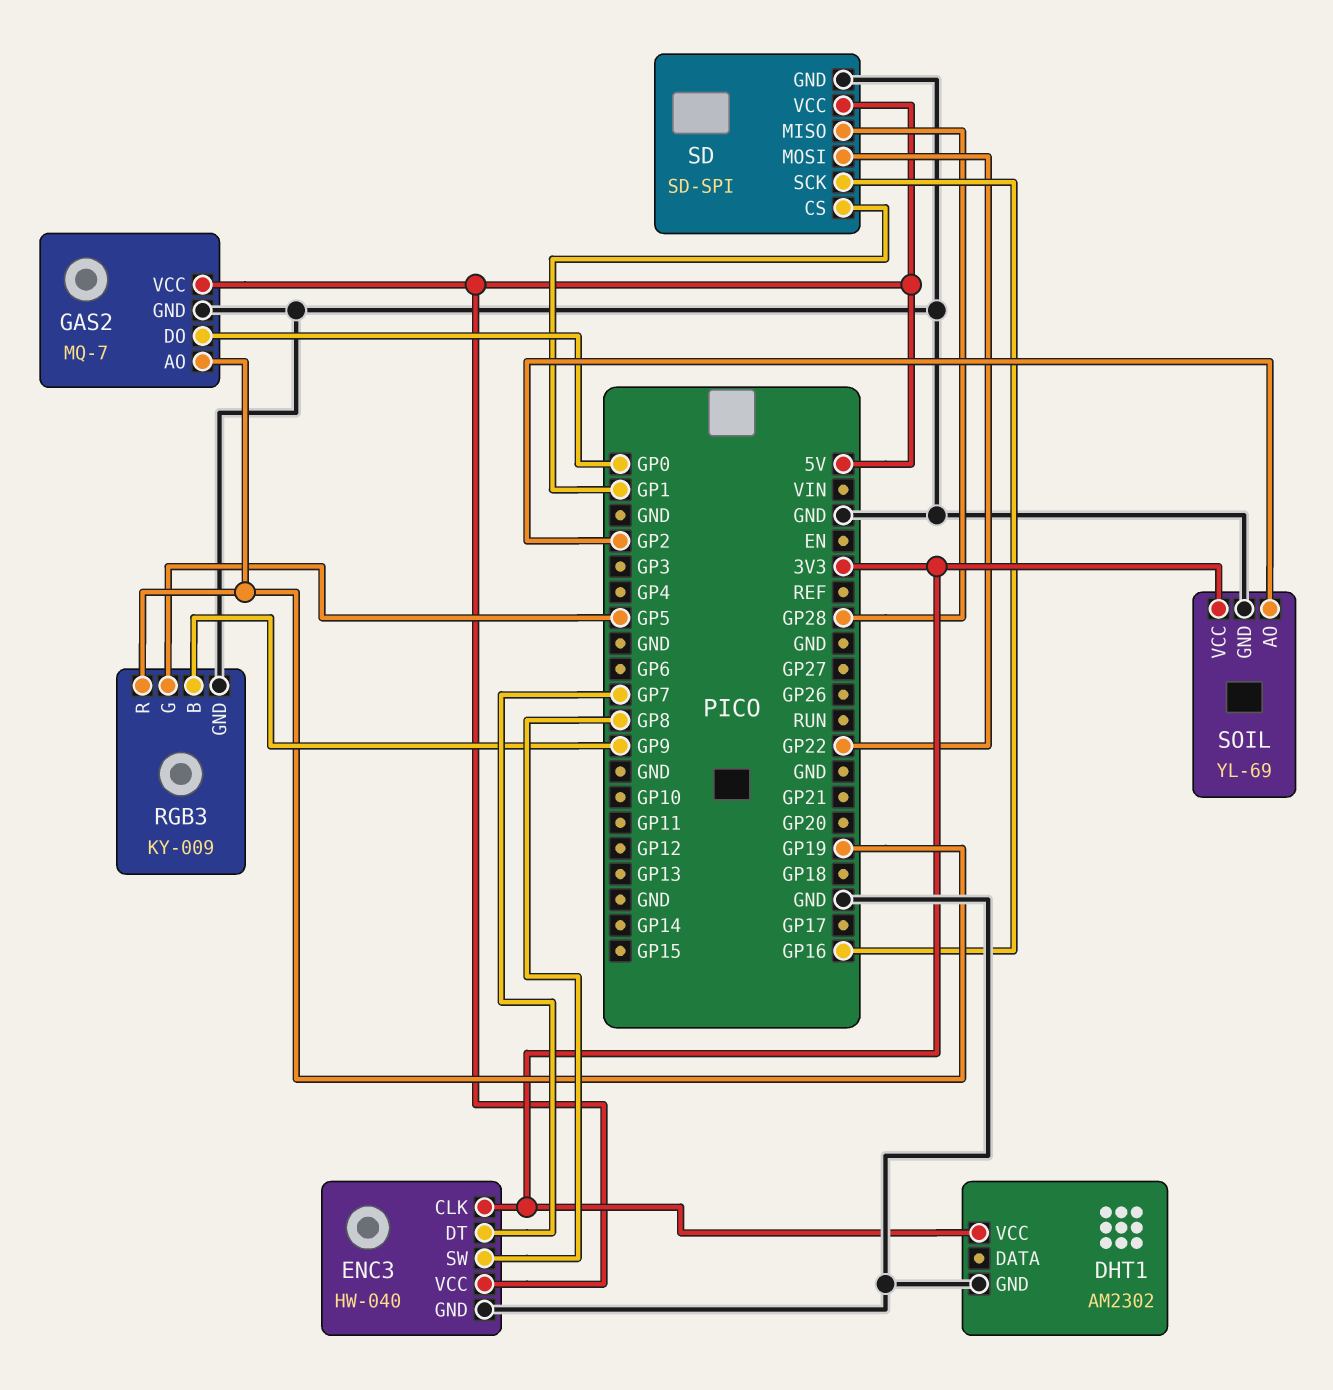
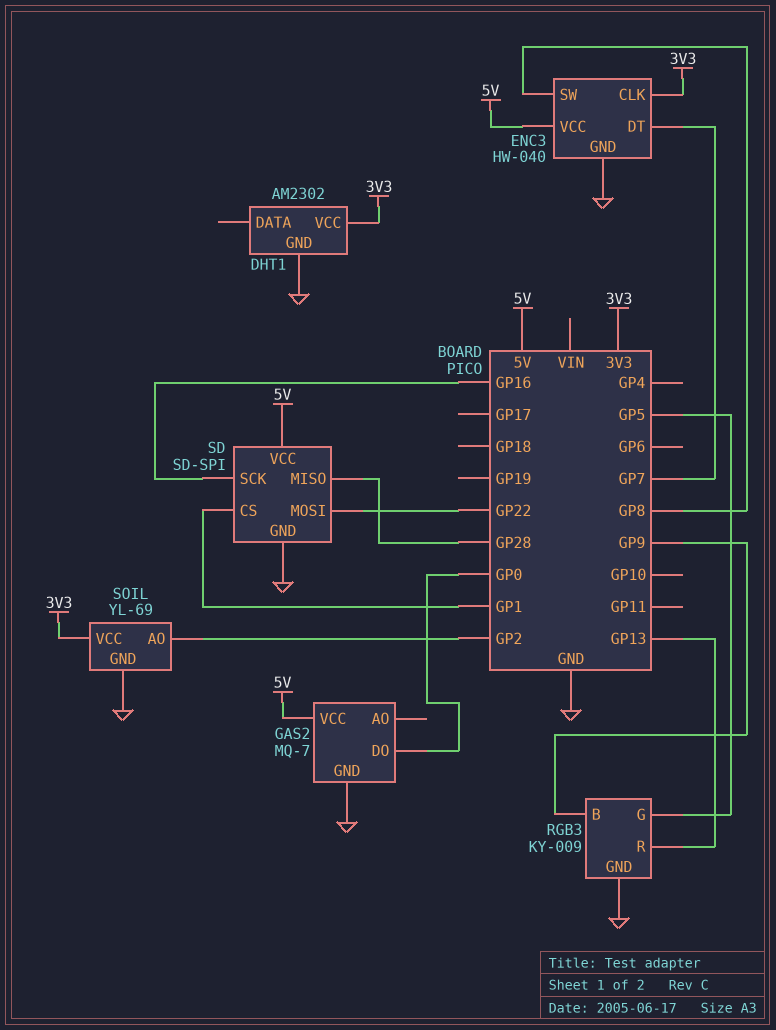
GAS2 pin AO: GP19 -> none
RGB3 pin R: GP19 -> GP13

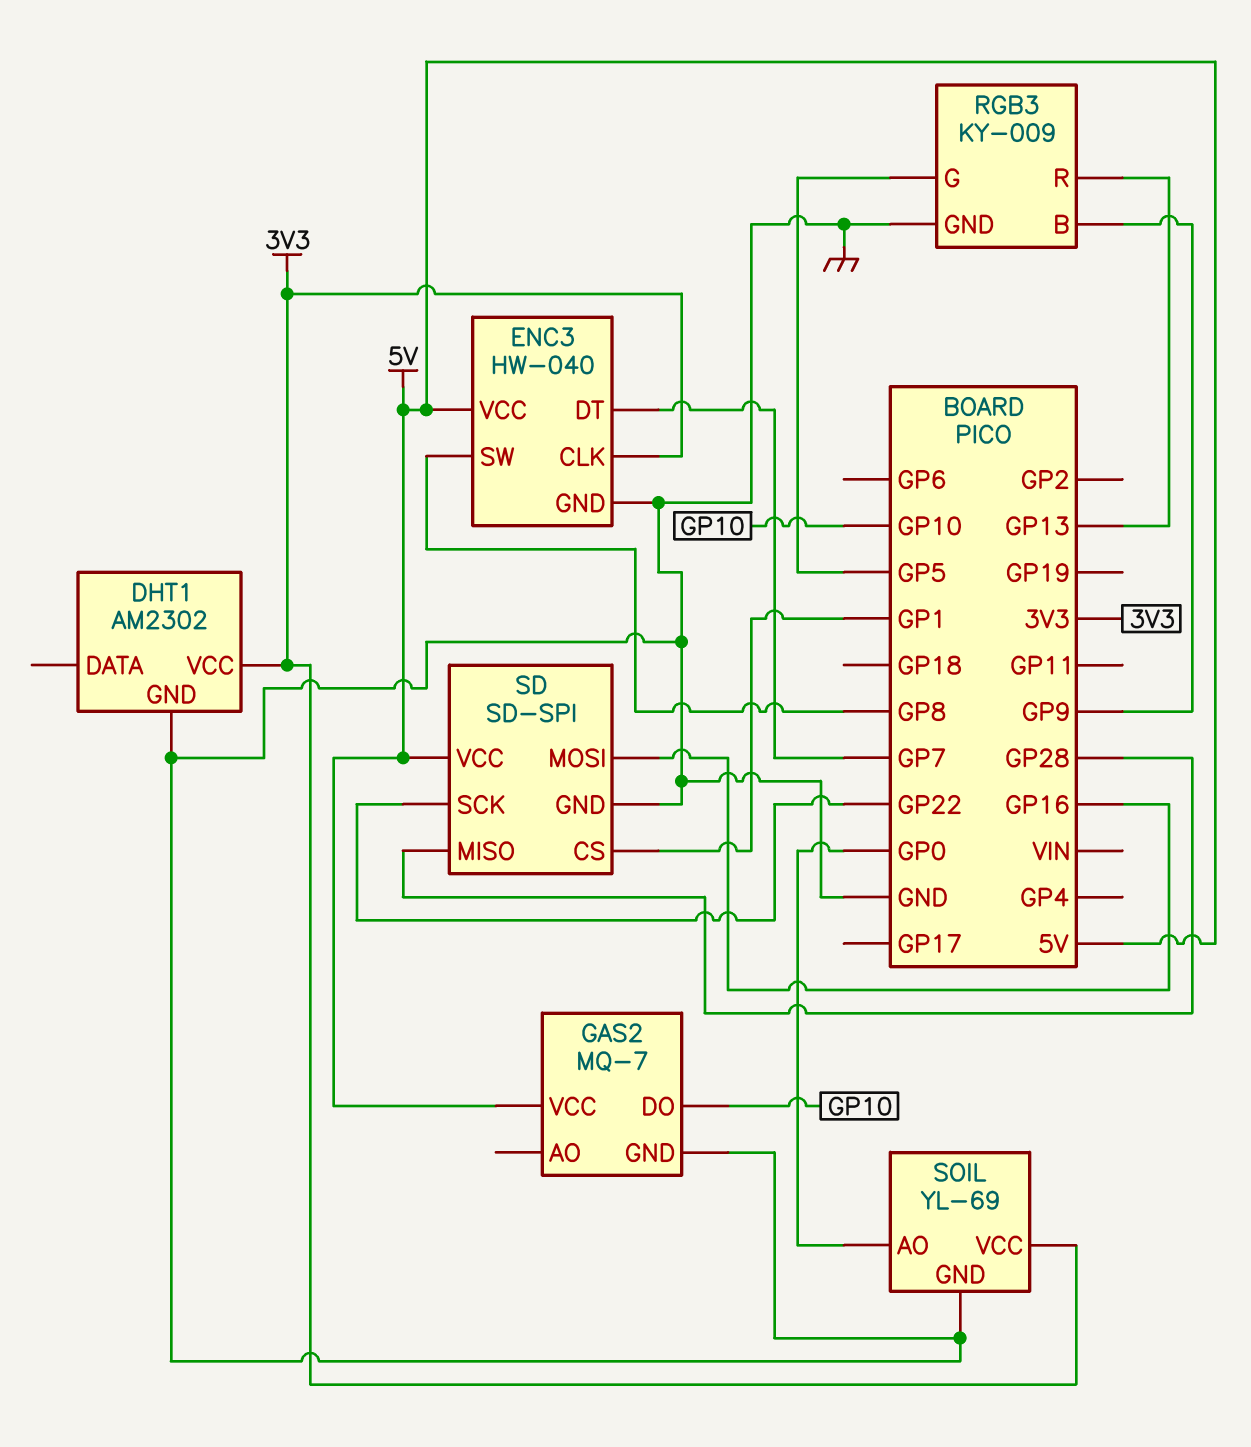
GAS2 pin DO: GP0 -> GP10
SD pin MOSI: GP22 -> GP16
SD pin SCK: GP16 -> GP22
SOIL pin AO: GP2 -> GP0

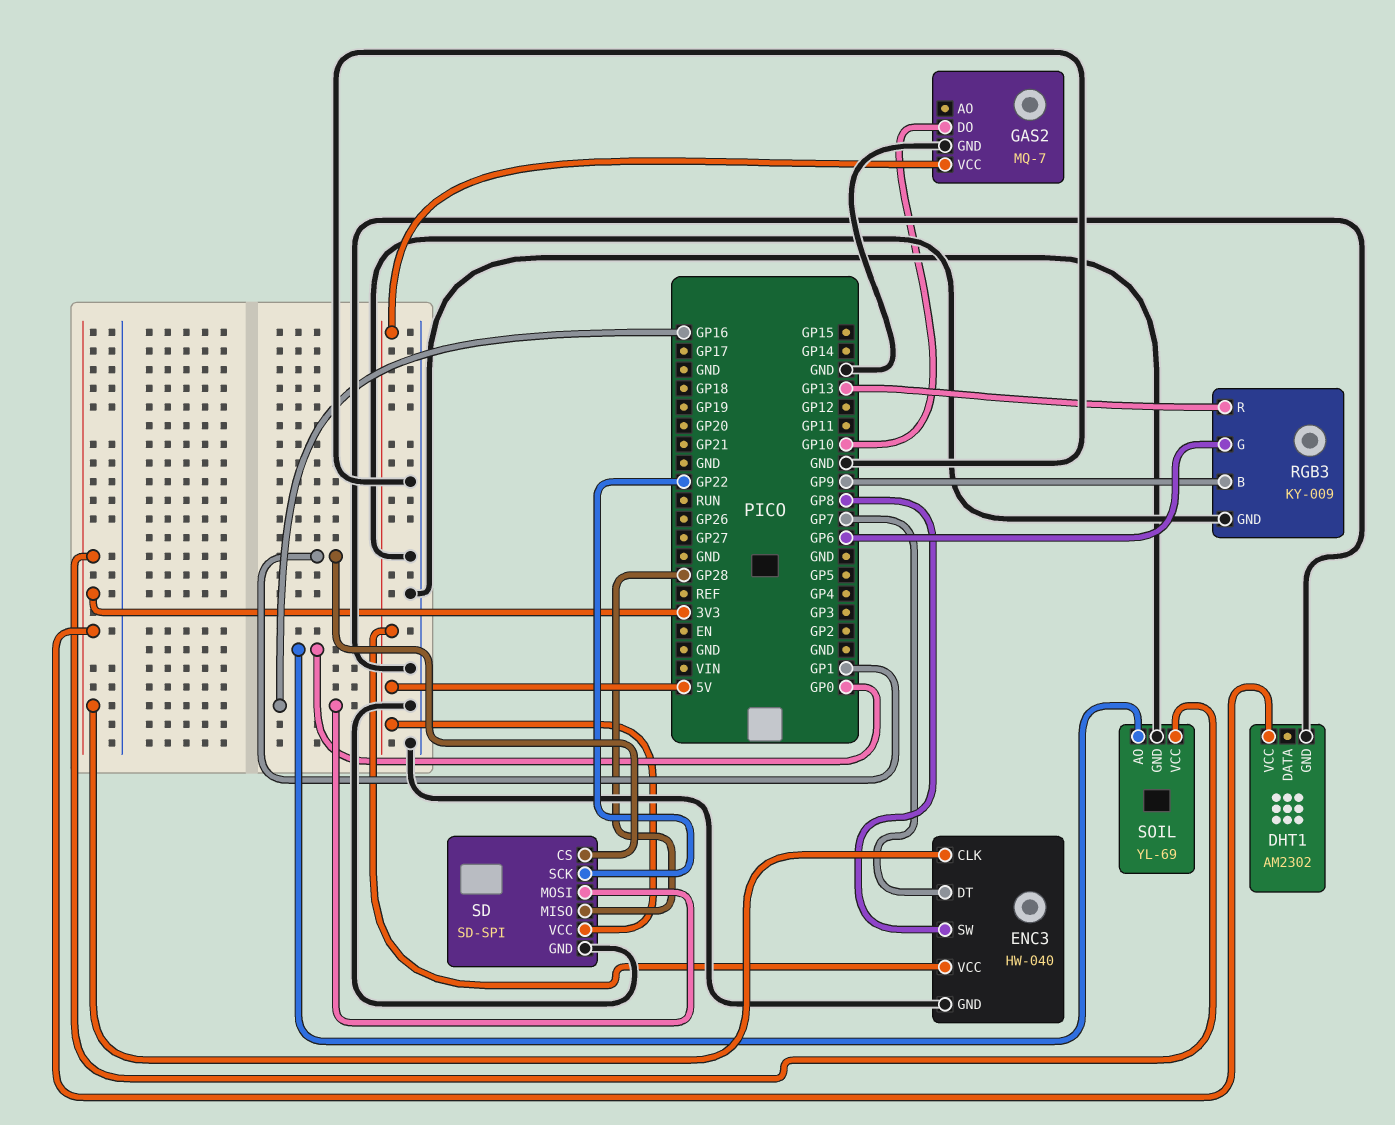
RGB3 pin G: GP5 -> GP6

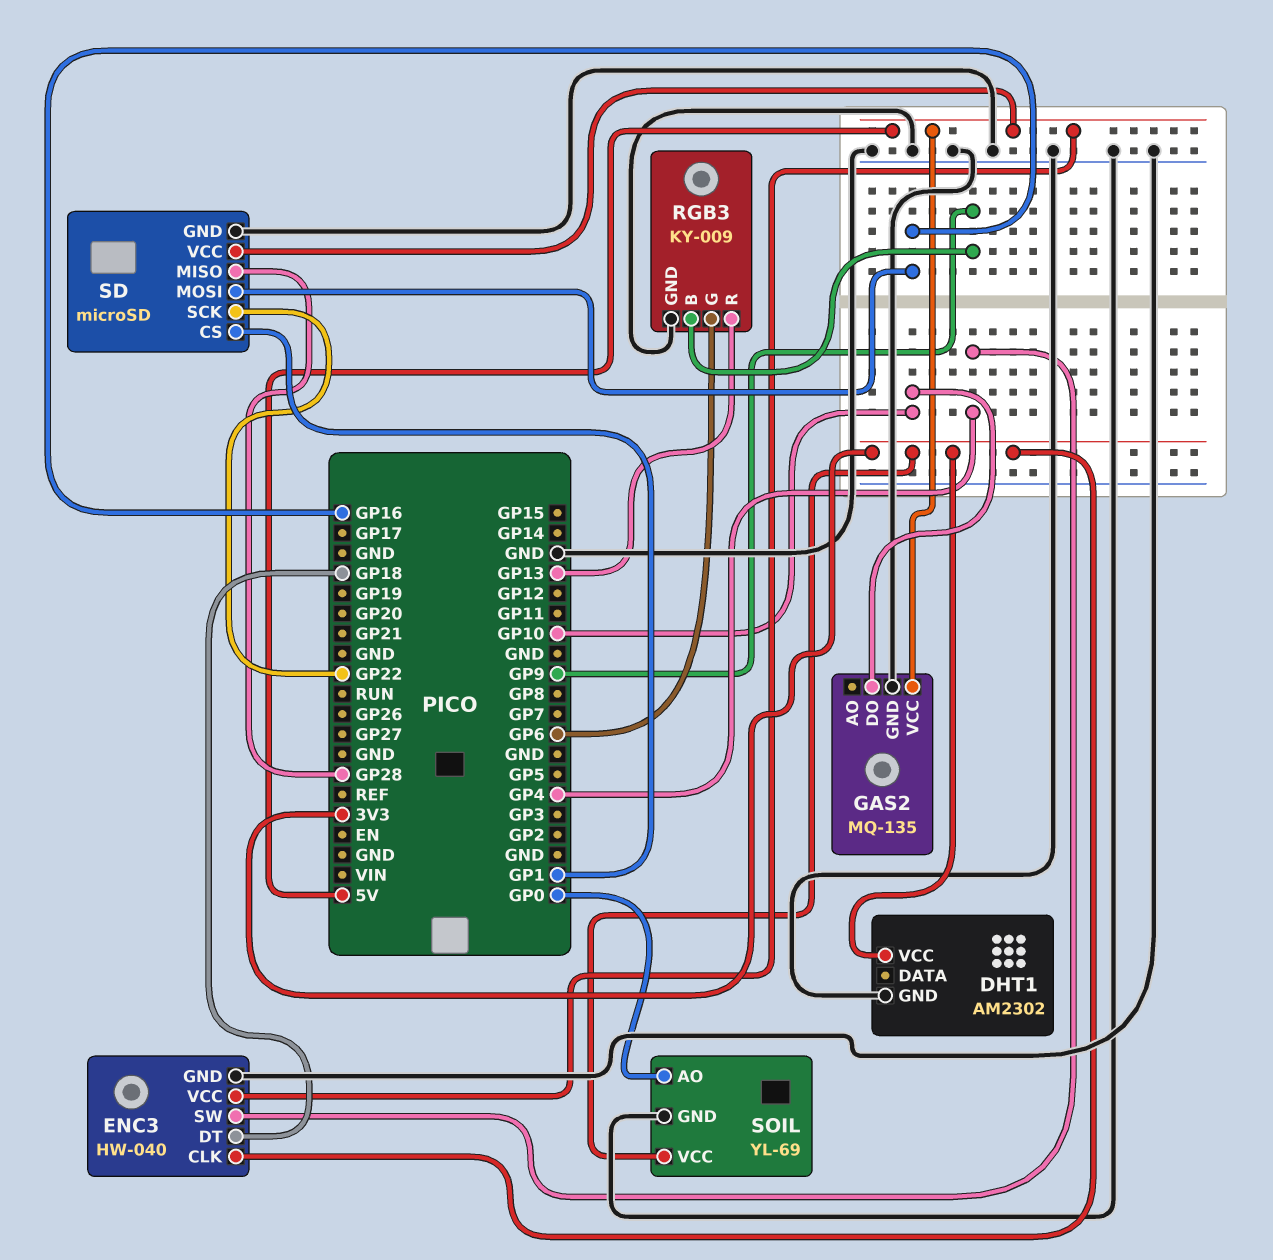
ENC3 pin DT: GP7 -> GP18
ENC3 pin SW: GP8 -> GP4
GAS2: MQ-7 -> MQ-135
SD: SD-SPI -> microSD

